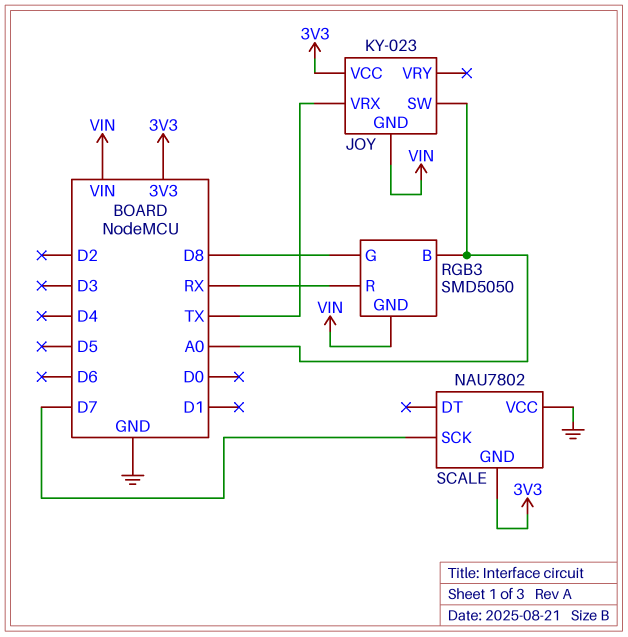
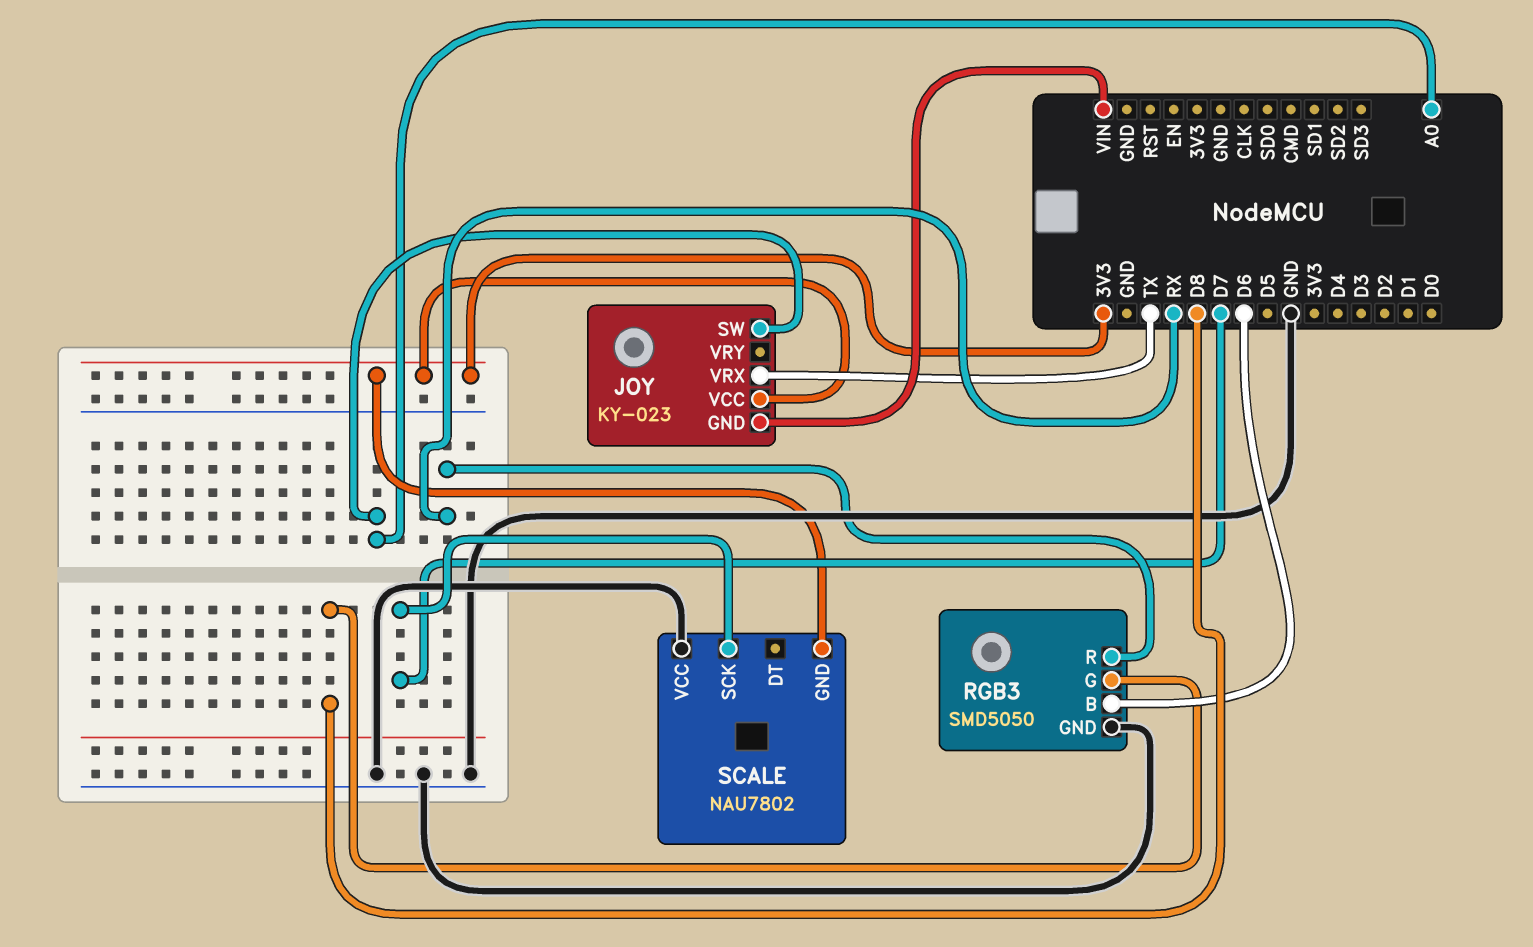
RGB3 pin B: A0 -> D6
RGB3 pin GND: VIN -> GND

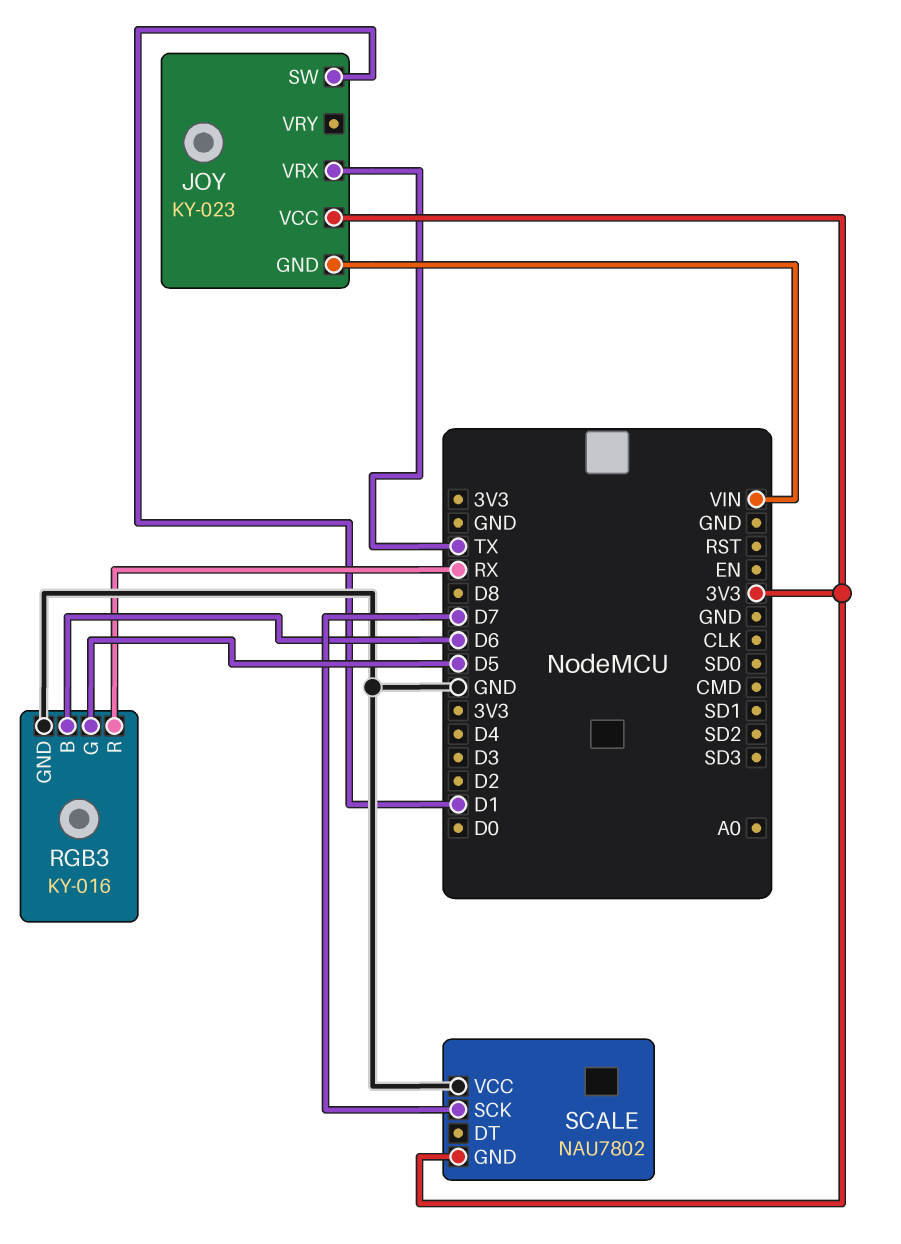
JOY pin SW: A0 -> D1
RGB3: SMD5050 -> KY-016
RGB3 pin G: D8 -> D5

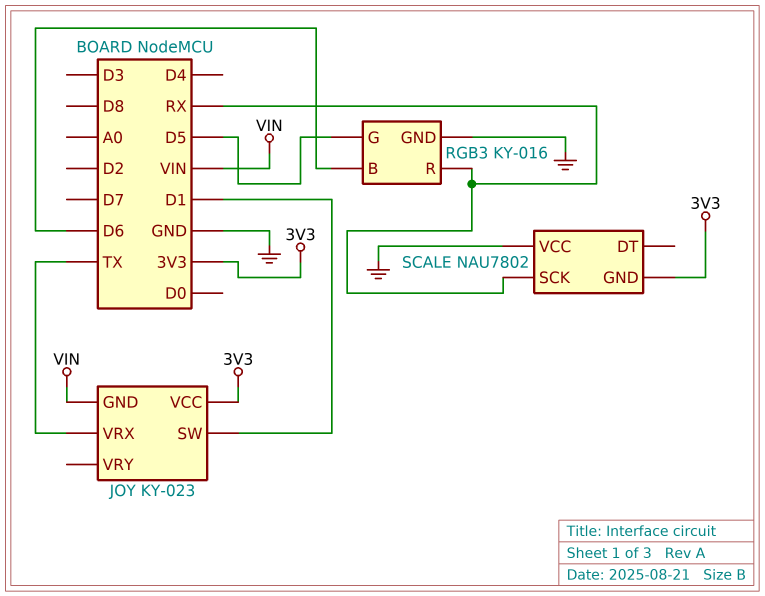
SCALE pin SCK: D7 -> RX

